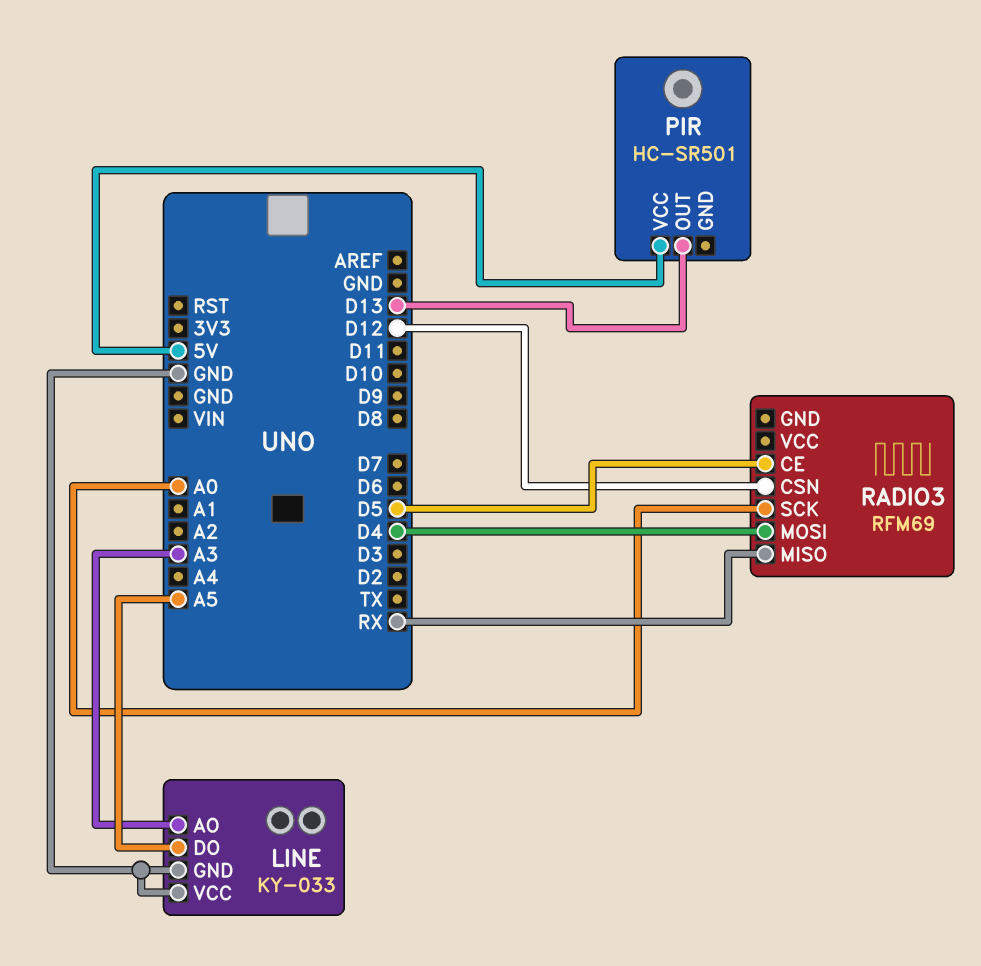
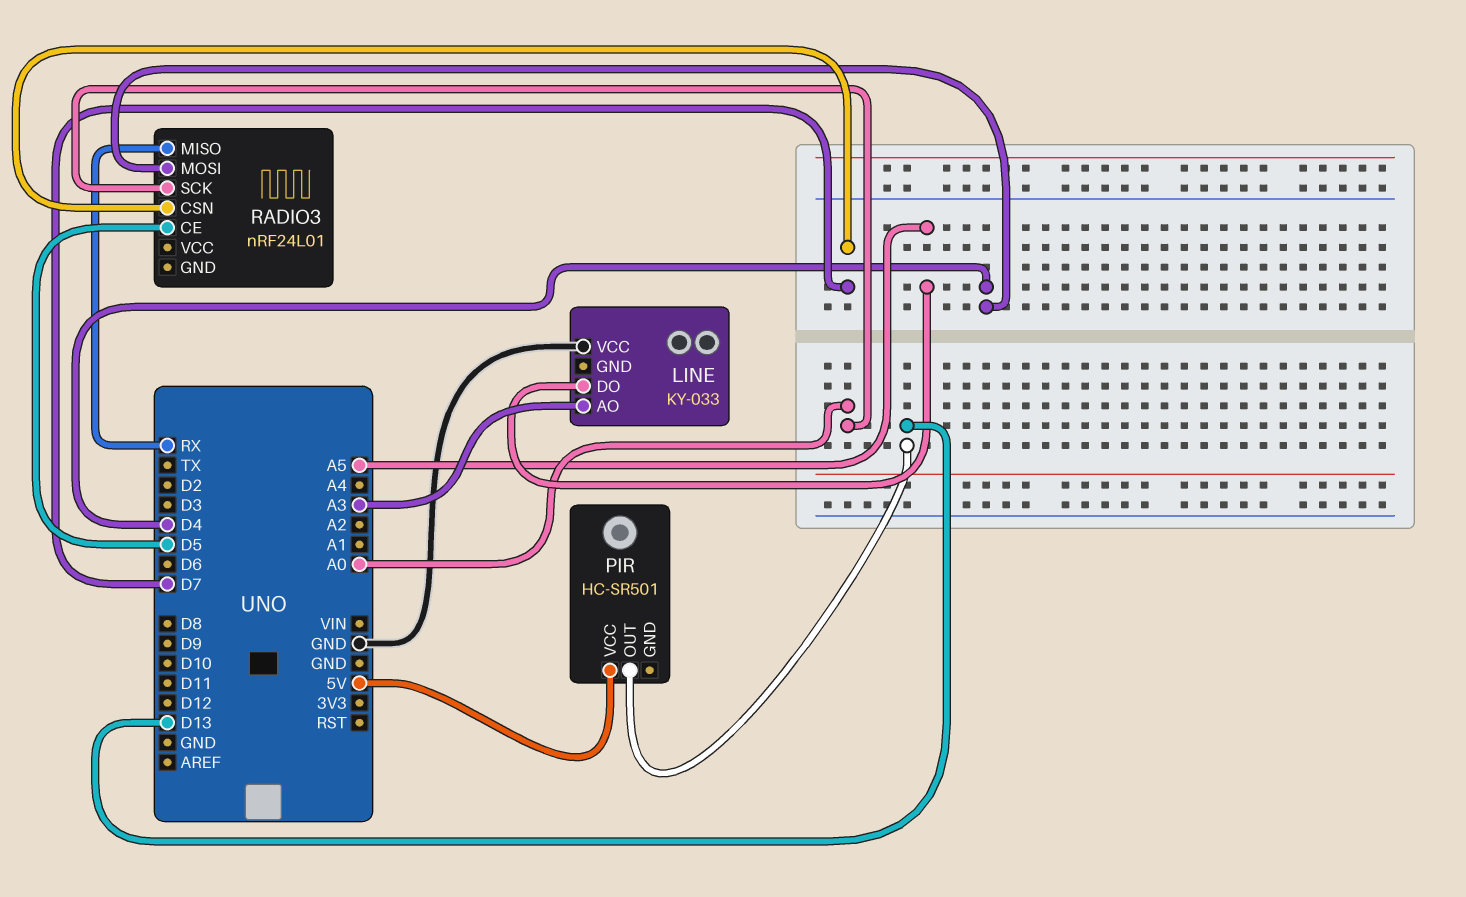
LINE pin GND: GND -> none
RADIO3: RFM69 -> nRF24L01
RADIO3 pin CSN: D12 -> D7

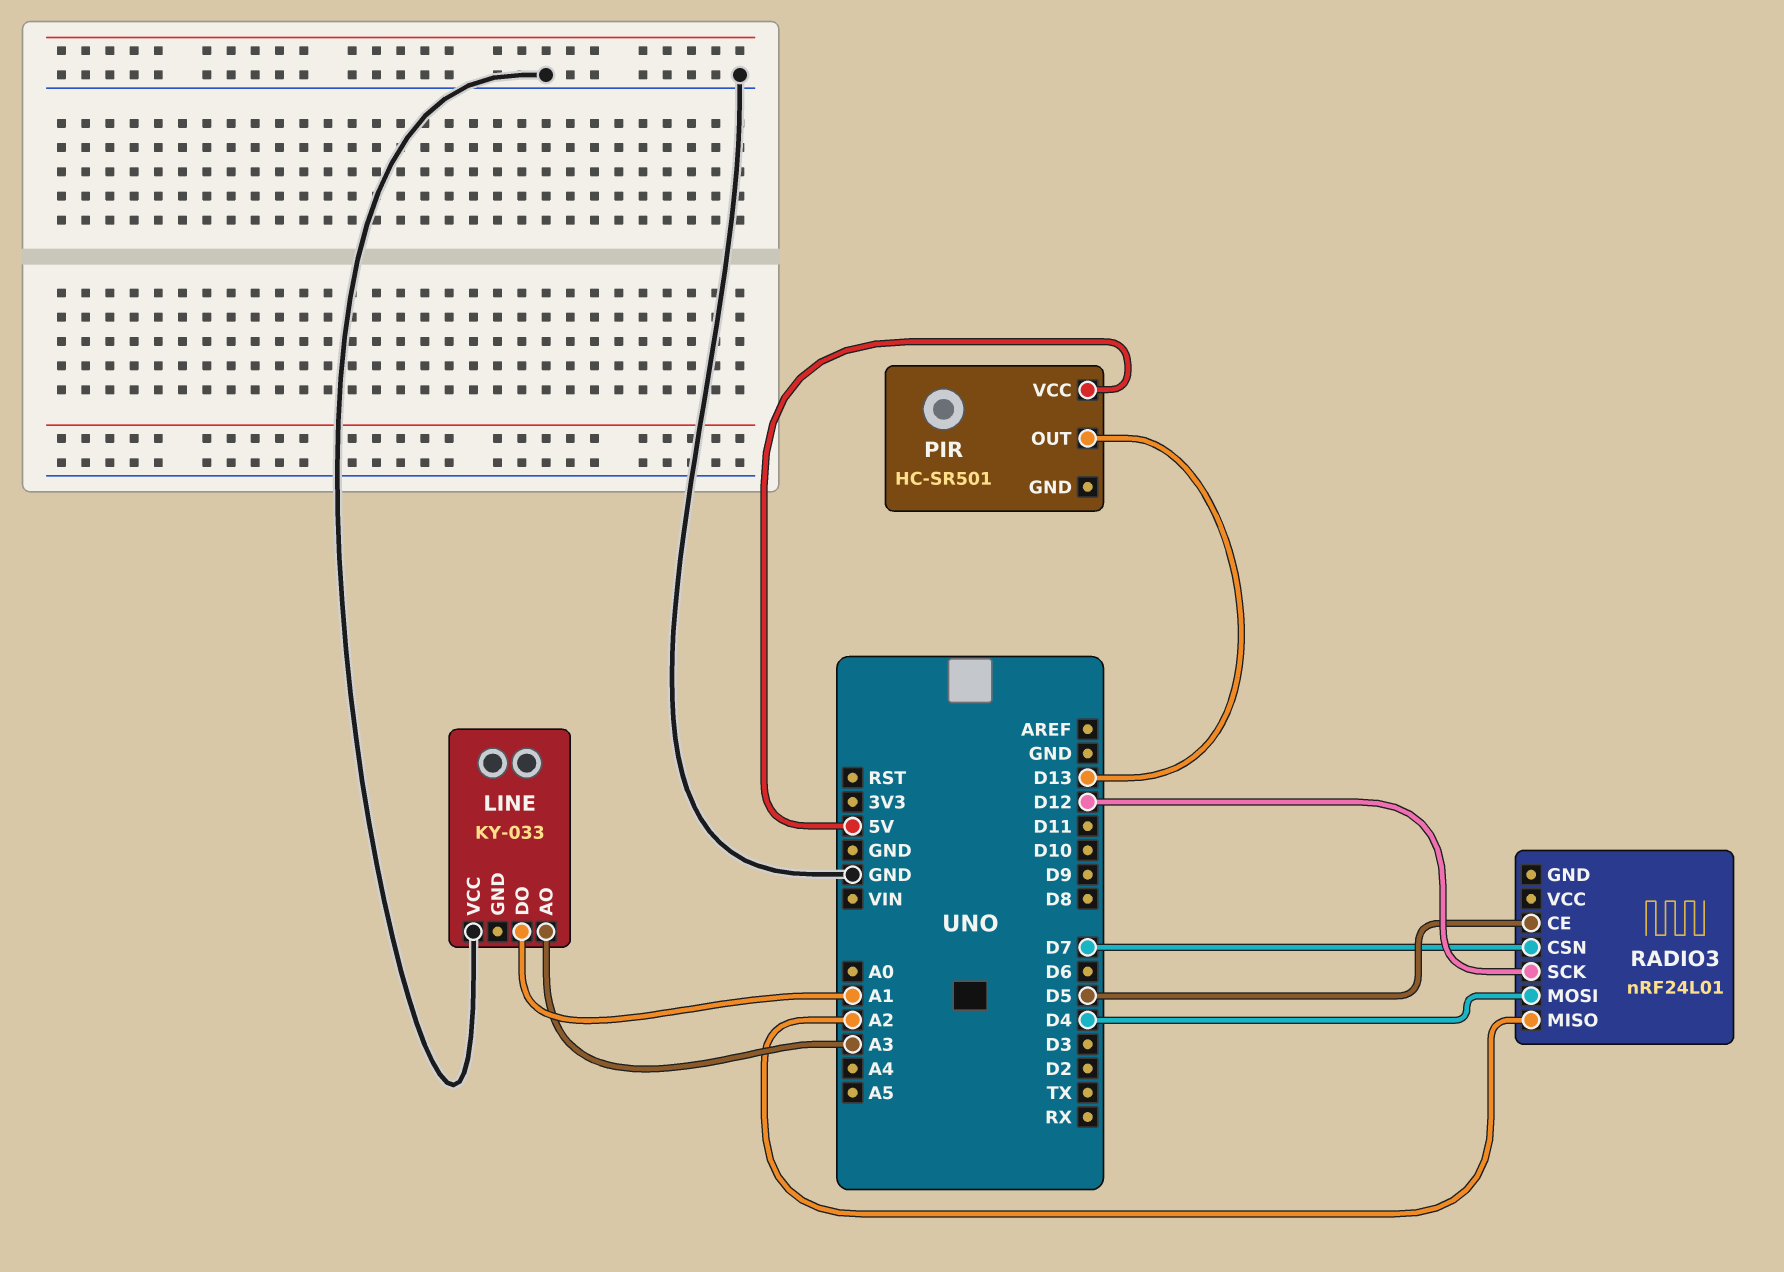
LINE pin DO: A5 -> A1
RADIO3 pin MISO: RX -> A2
RADIO3 pin SCK: A0 -> D12

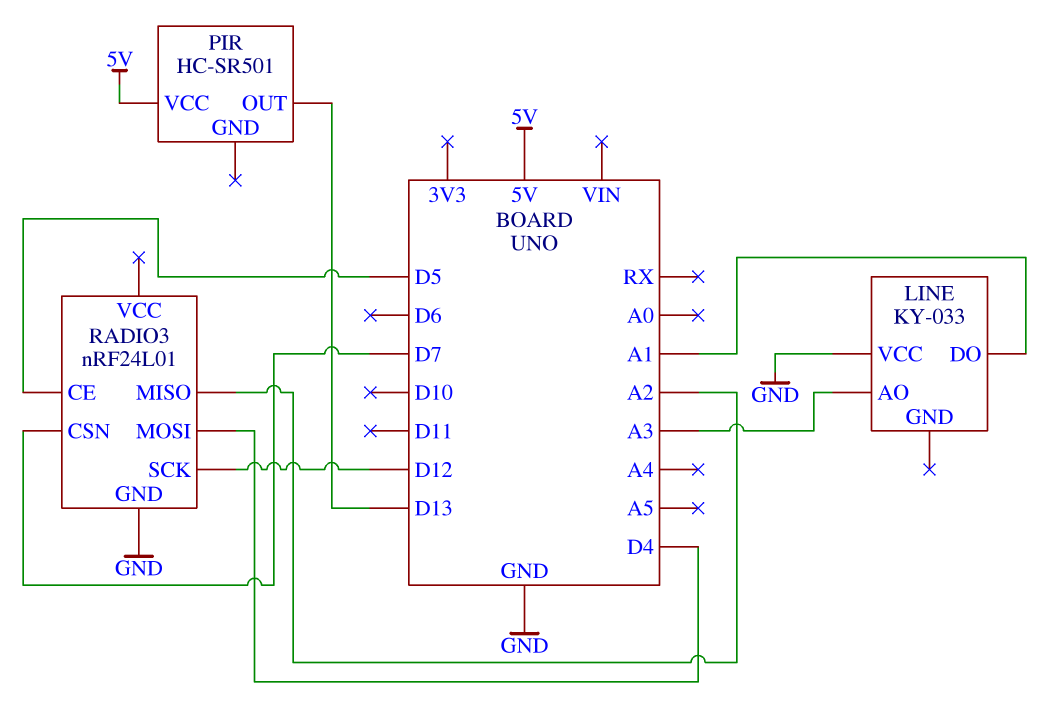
RADIO3 pin GND: none -> GND

